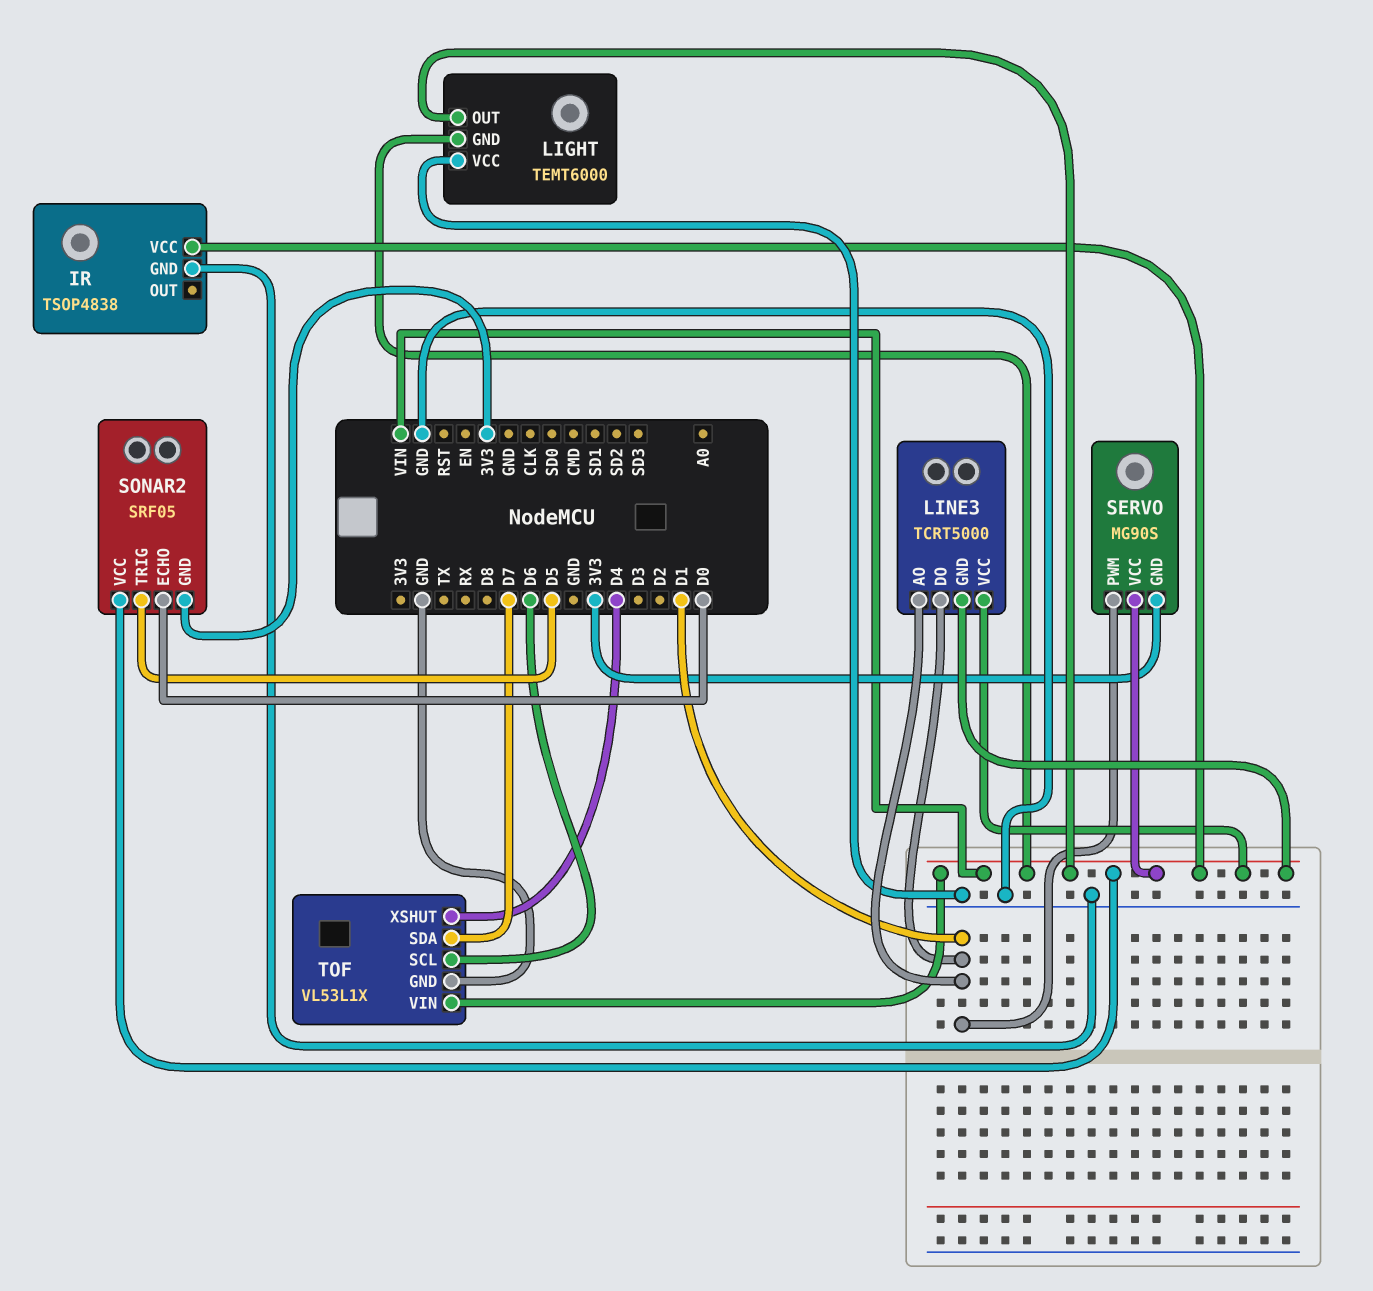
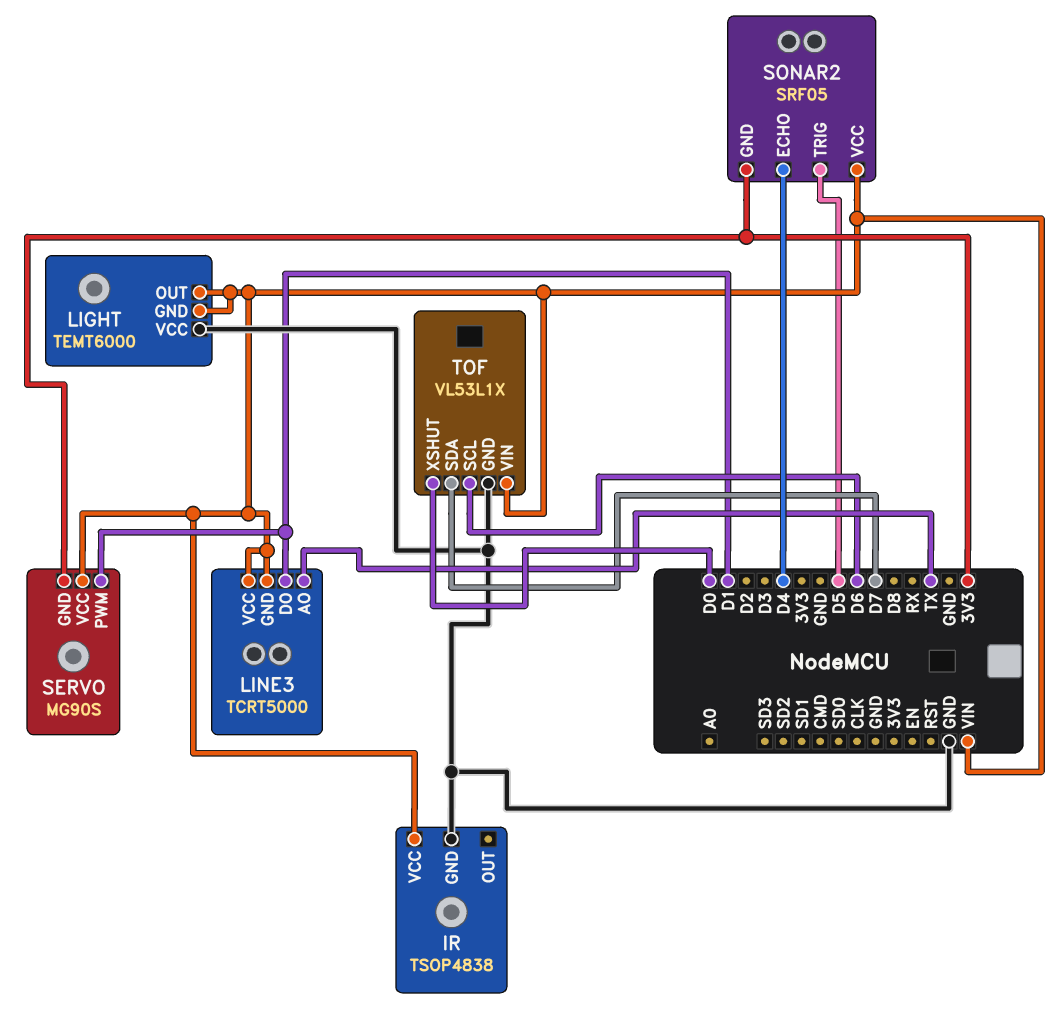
LINE3 pin AO: D1 -> TX
SONAR2 pin ECHO: D0 -> D4
TOF pin XSHUT: D4 -> D0

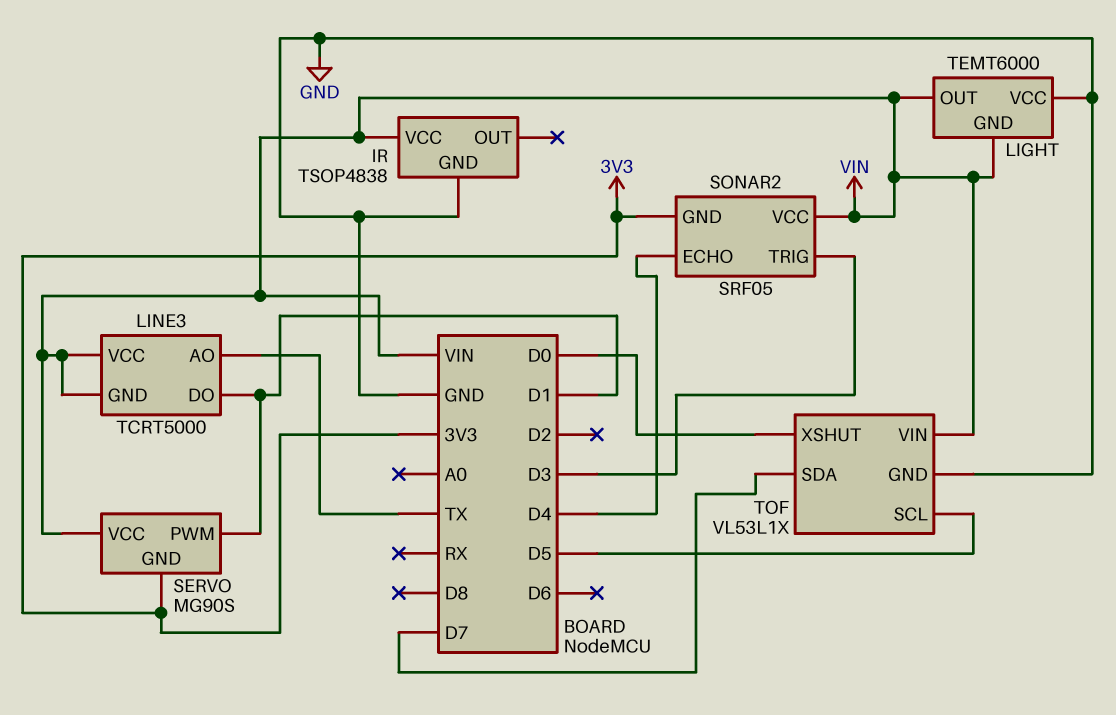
SONAR2 pin TRIG: D5 -> D3
TOF pin SCL: D6 -> D5

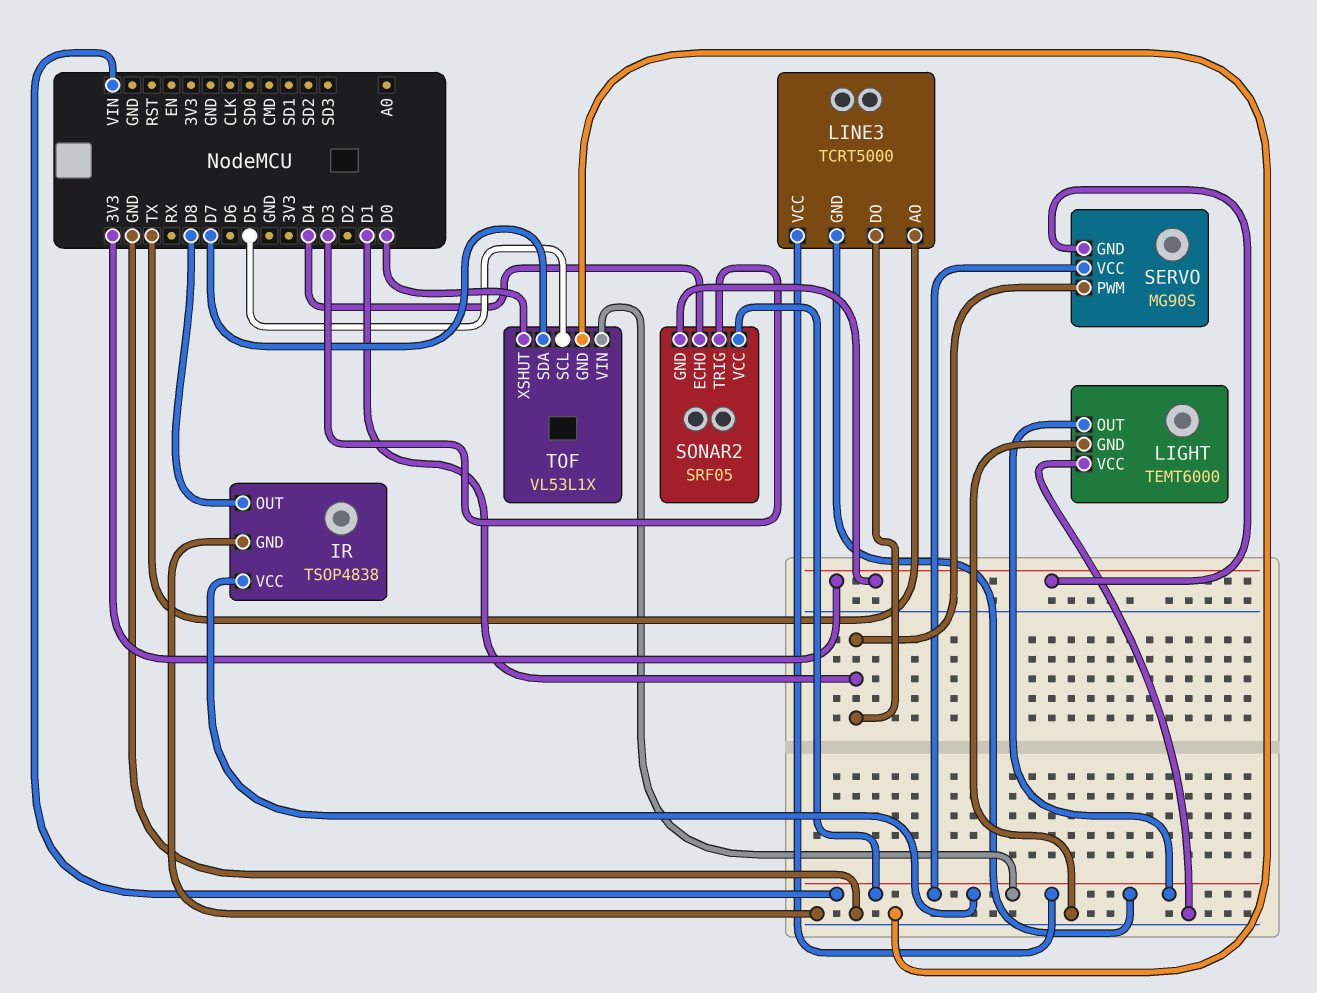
IR pin OUT: none -> D8
LIGHT pin GND: VIN -> GND

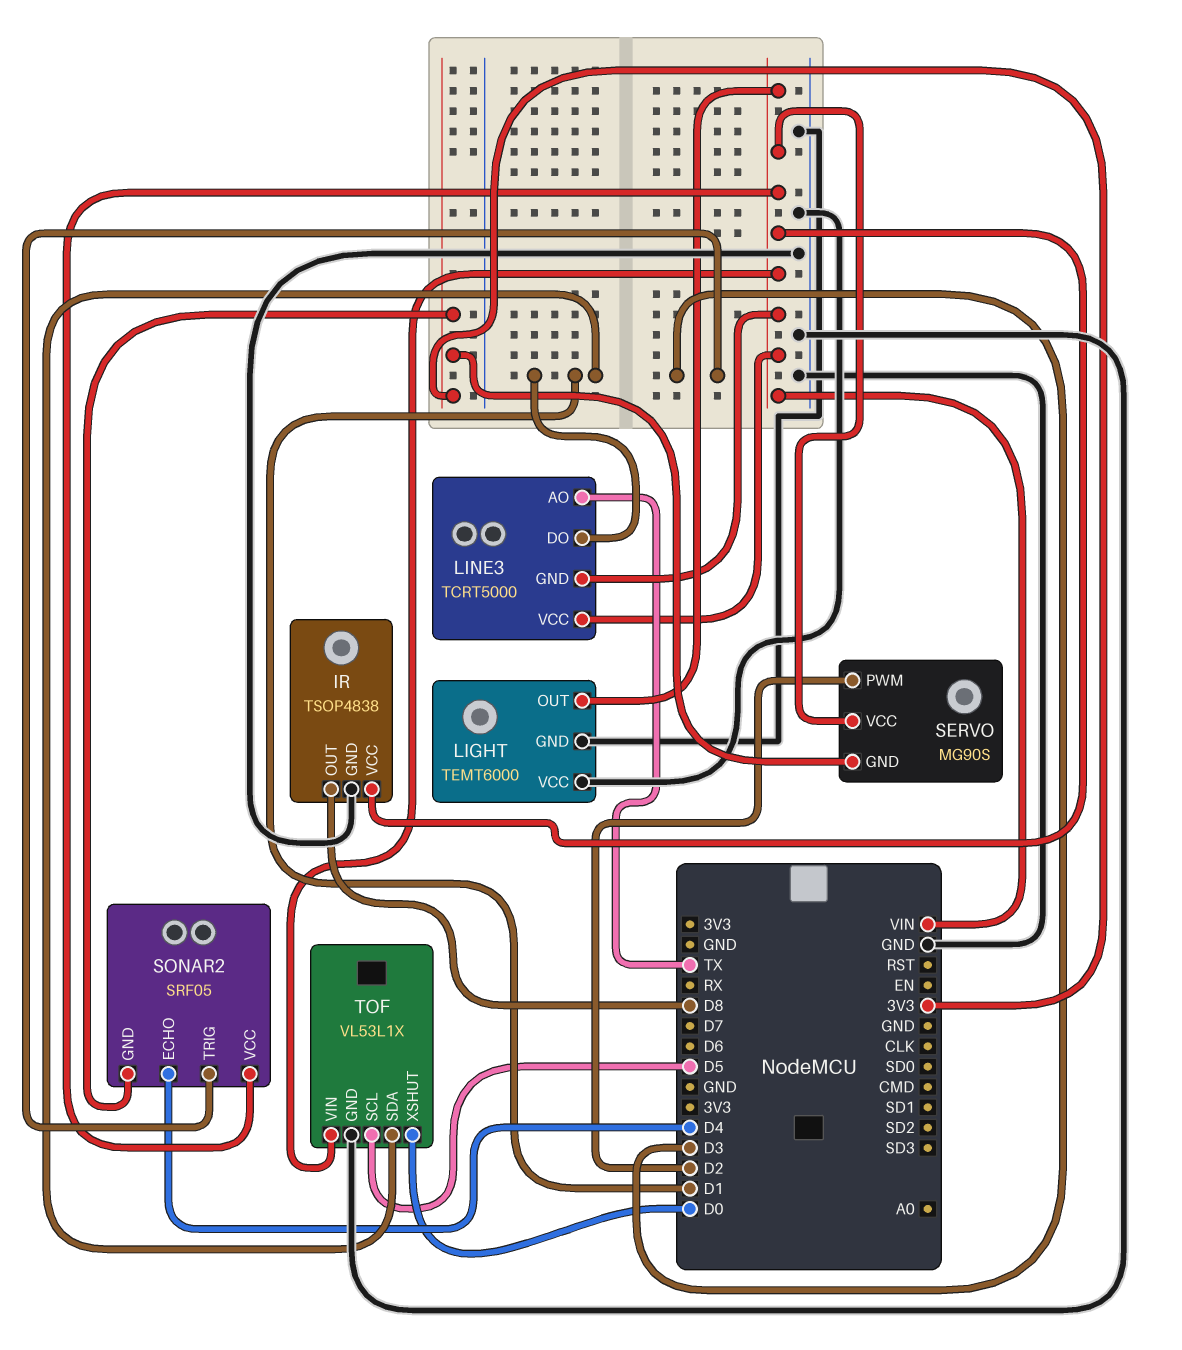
SERVO pin PWM: D1 -> D2
TOF pin SDA: D7 -> D1

